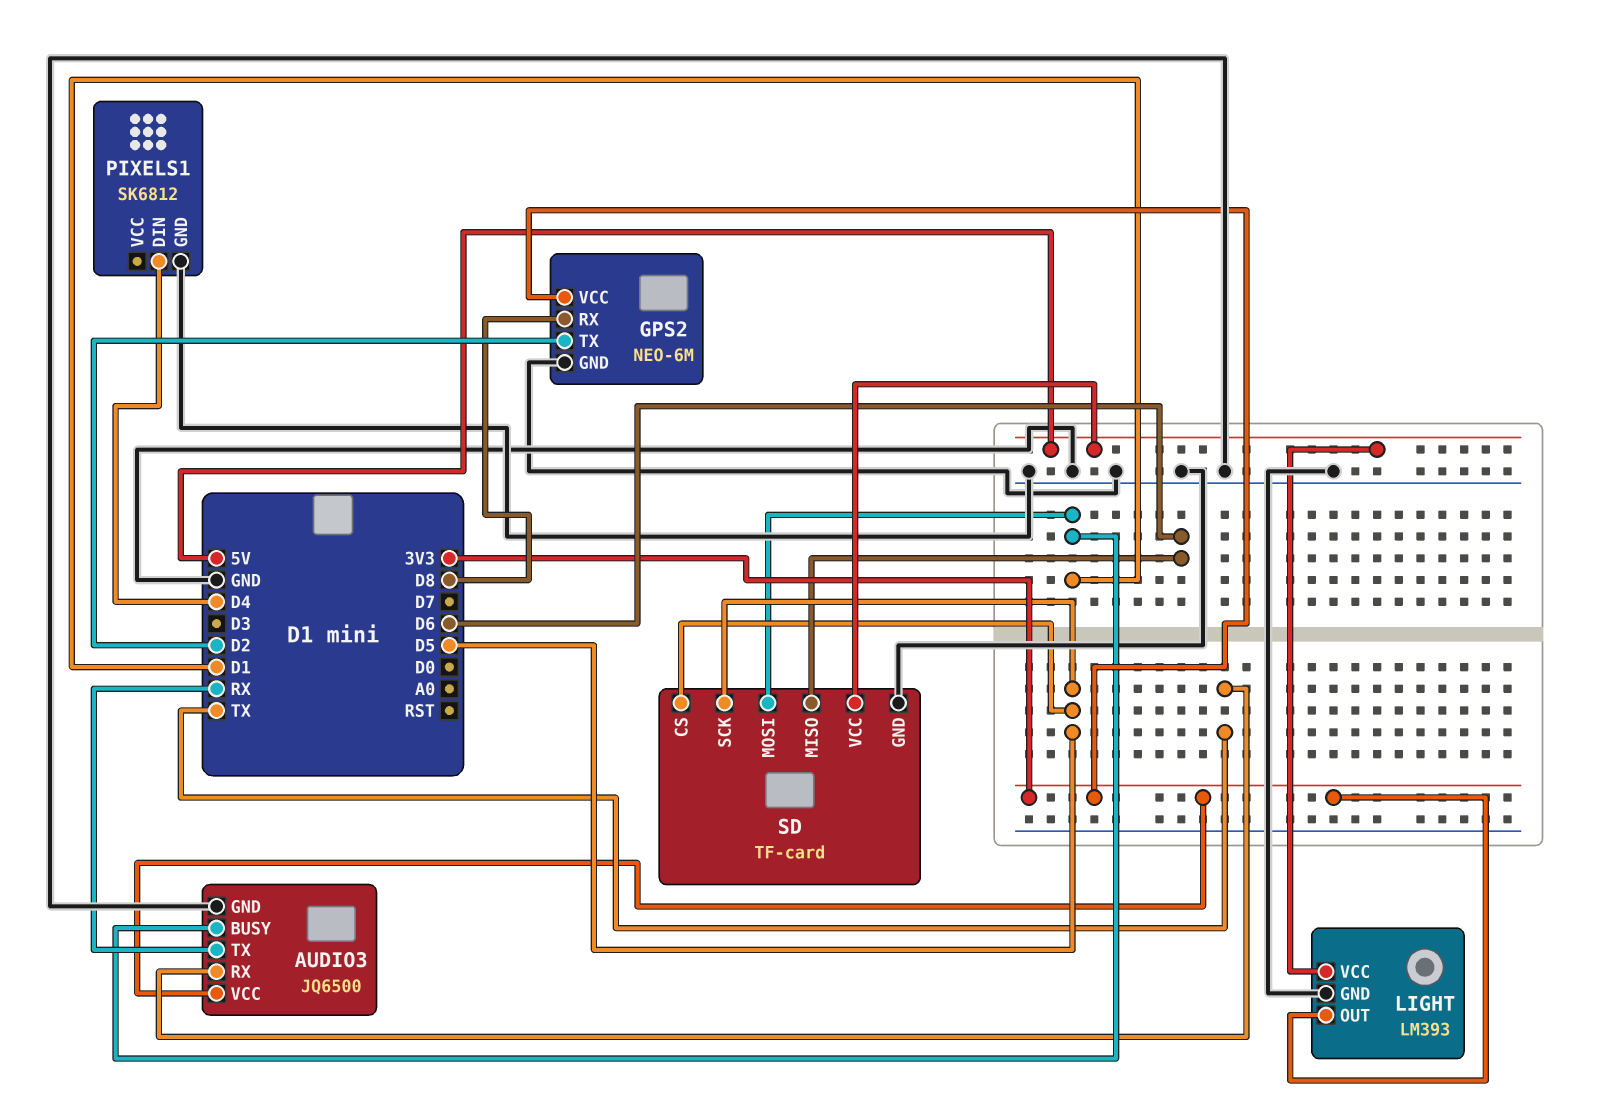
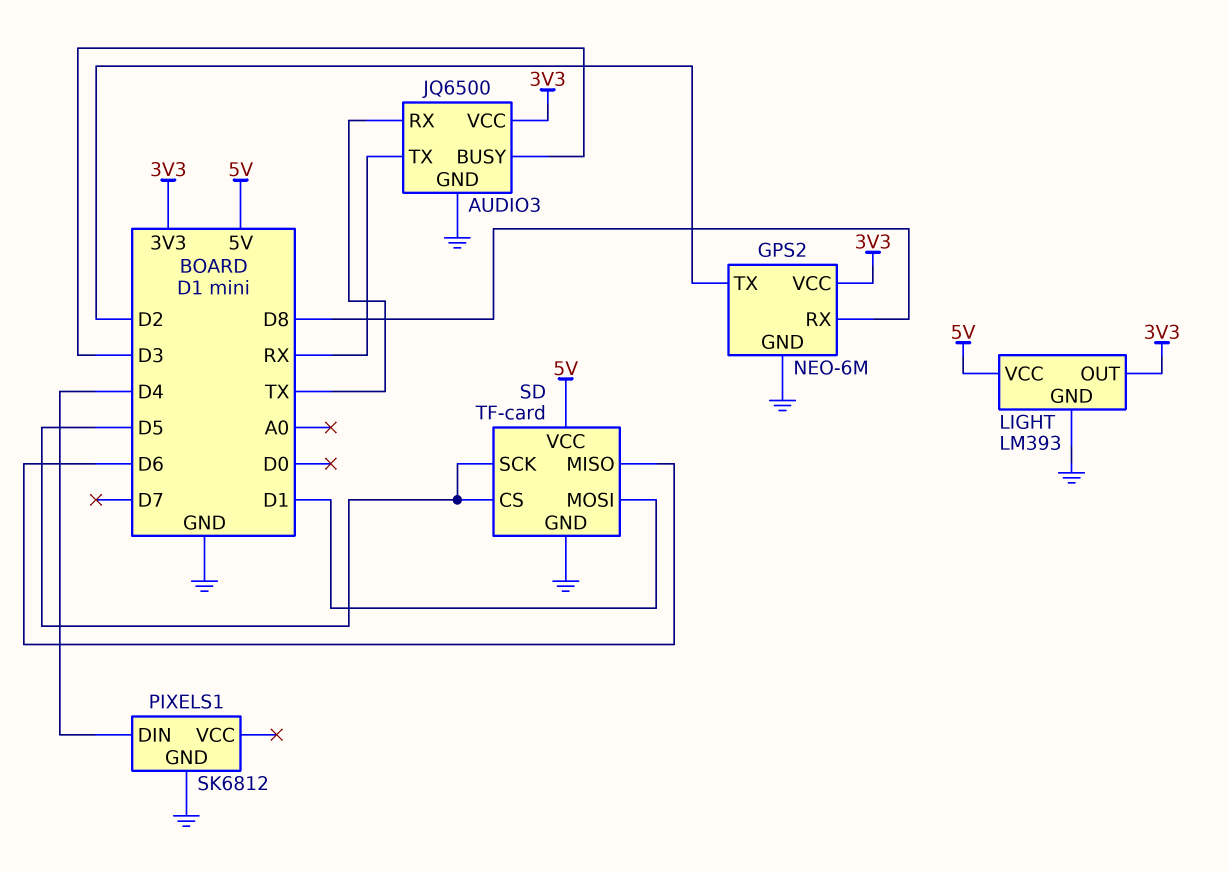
AUDIO3 pin BUSY: D1 -> D3

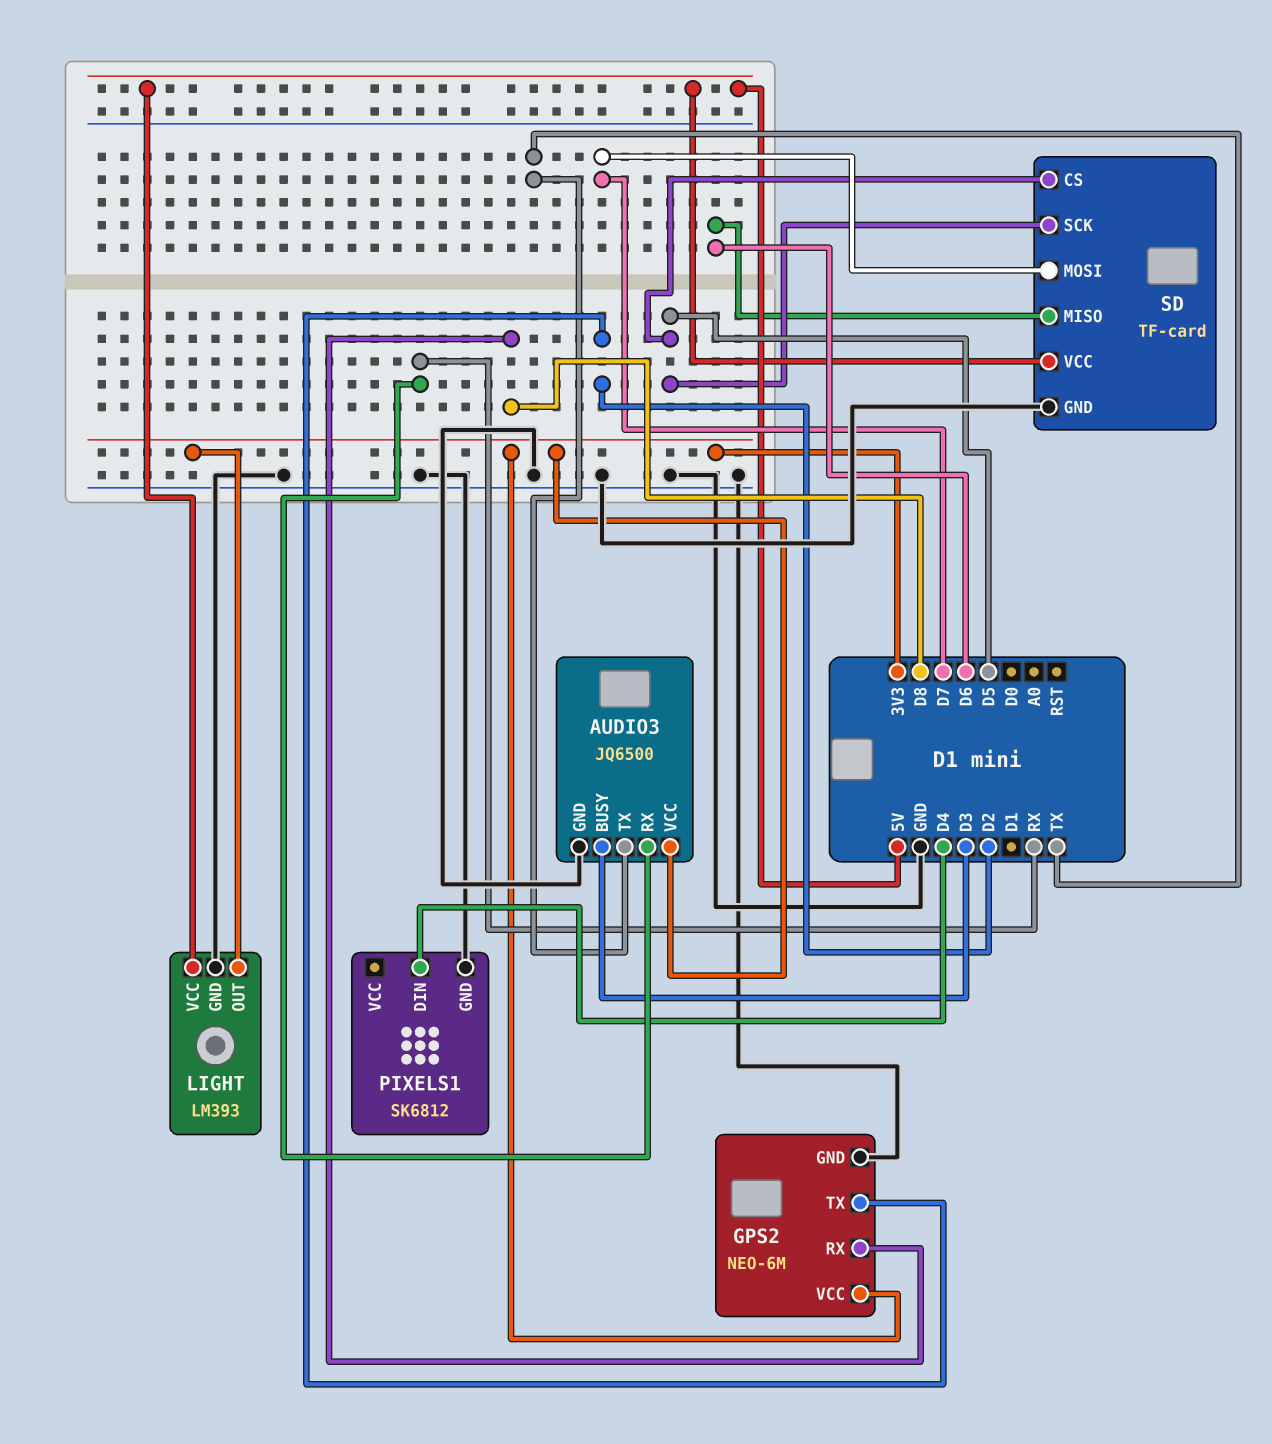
AUDIO3 pin RX: TX -> RX
AUDIO3 pin TX: RX -> TX
SD pin MOSI: D1 -> D7

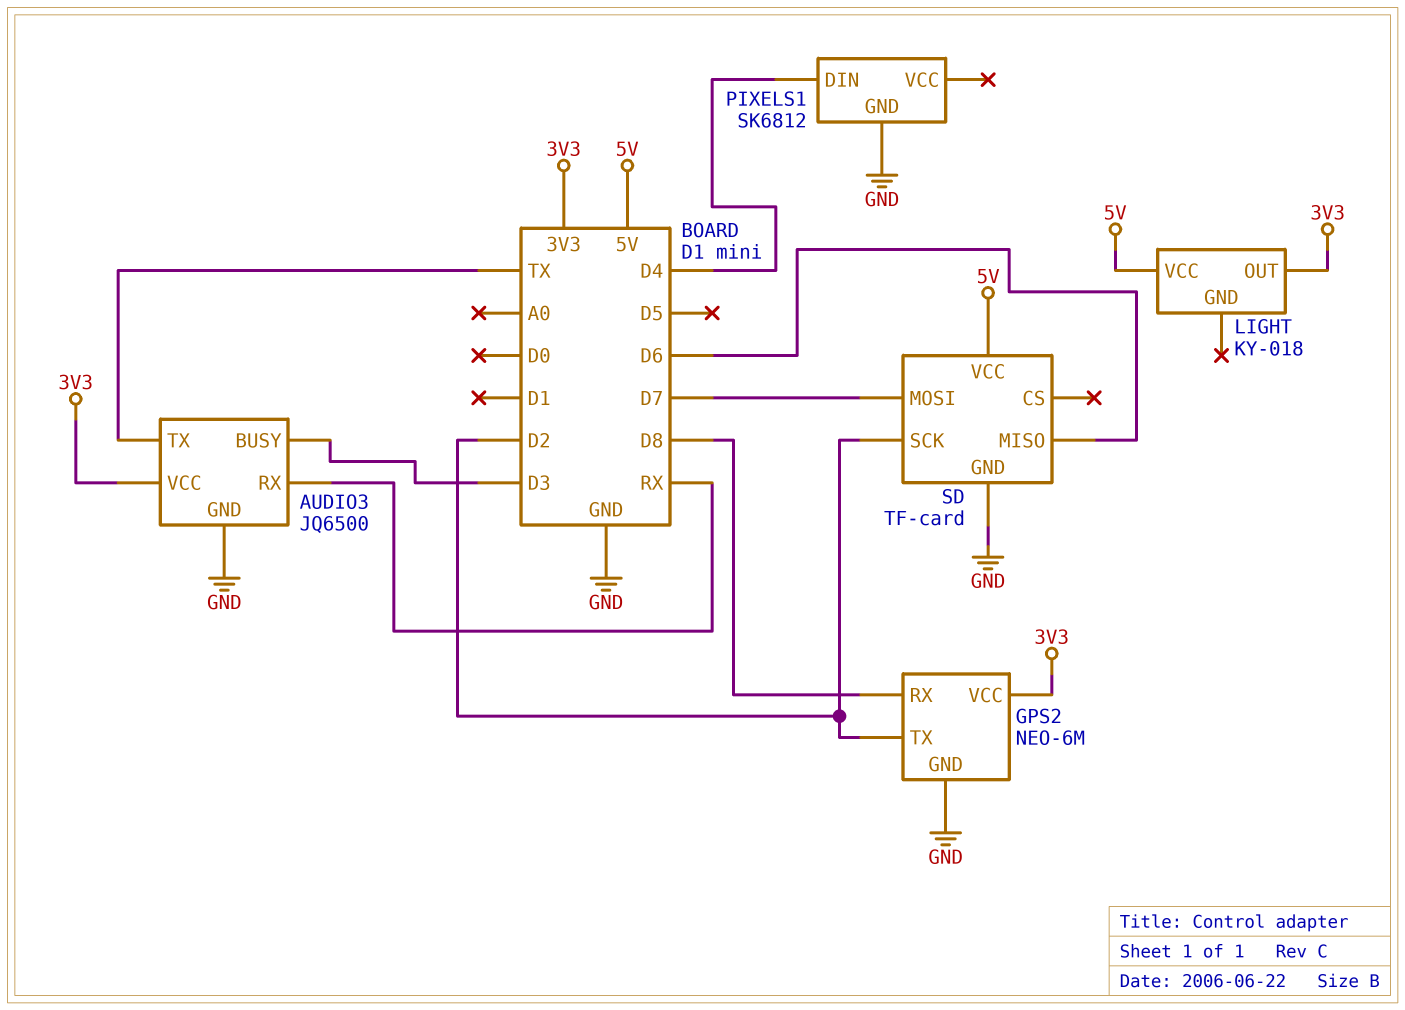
LIGHT: LM393 -> KY-018
LIGHT pin GND: GND -> none
SD pin CS: D5 -> none
SD pin SCK: D5 -> D2

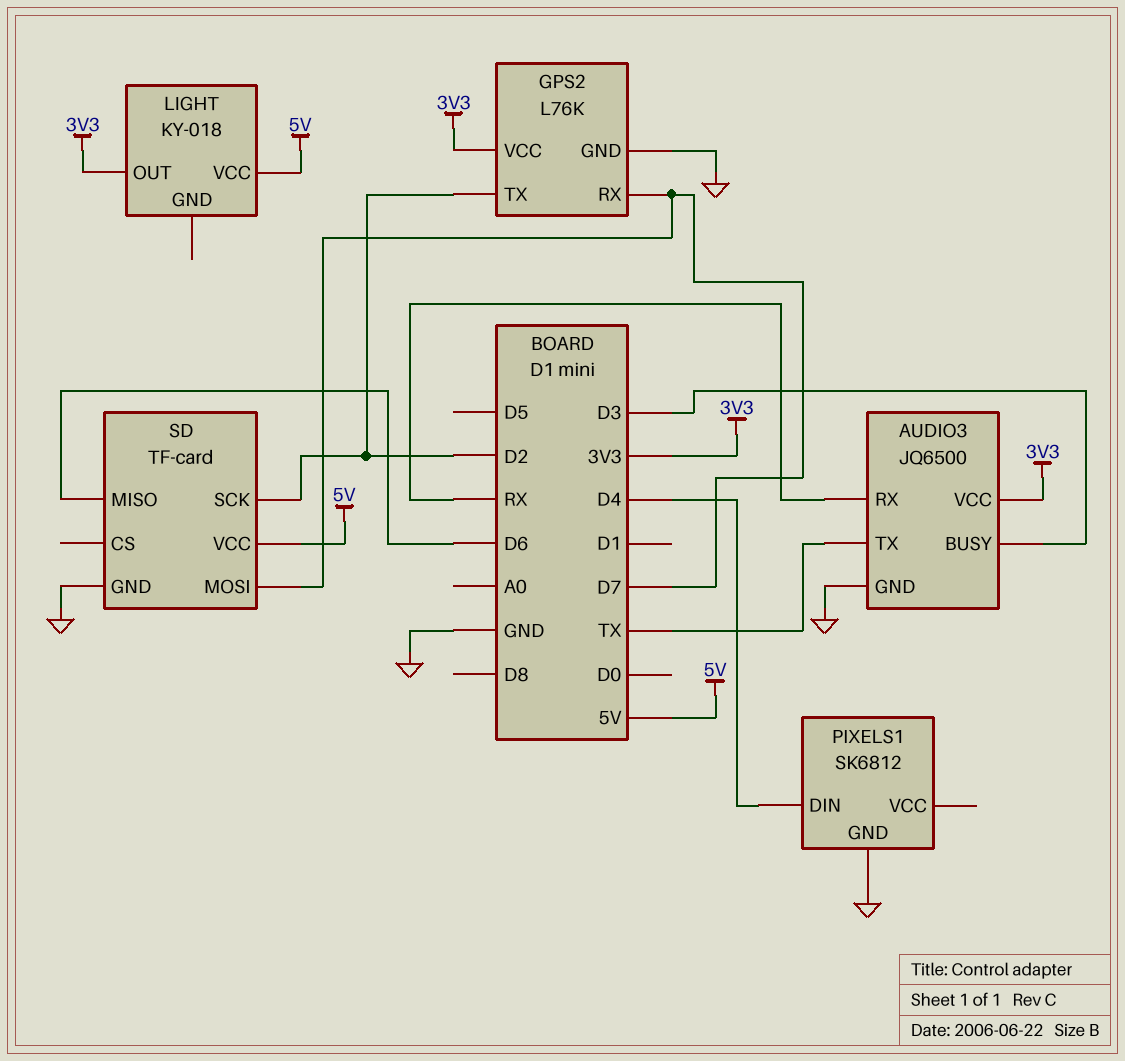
GPS2: NEO-6M -> L76K
GPS2 pin RX: D8 -> D7

